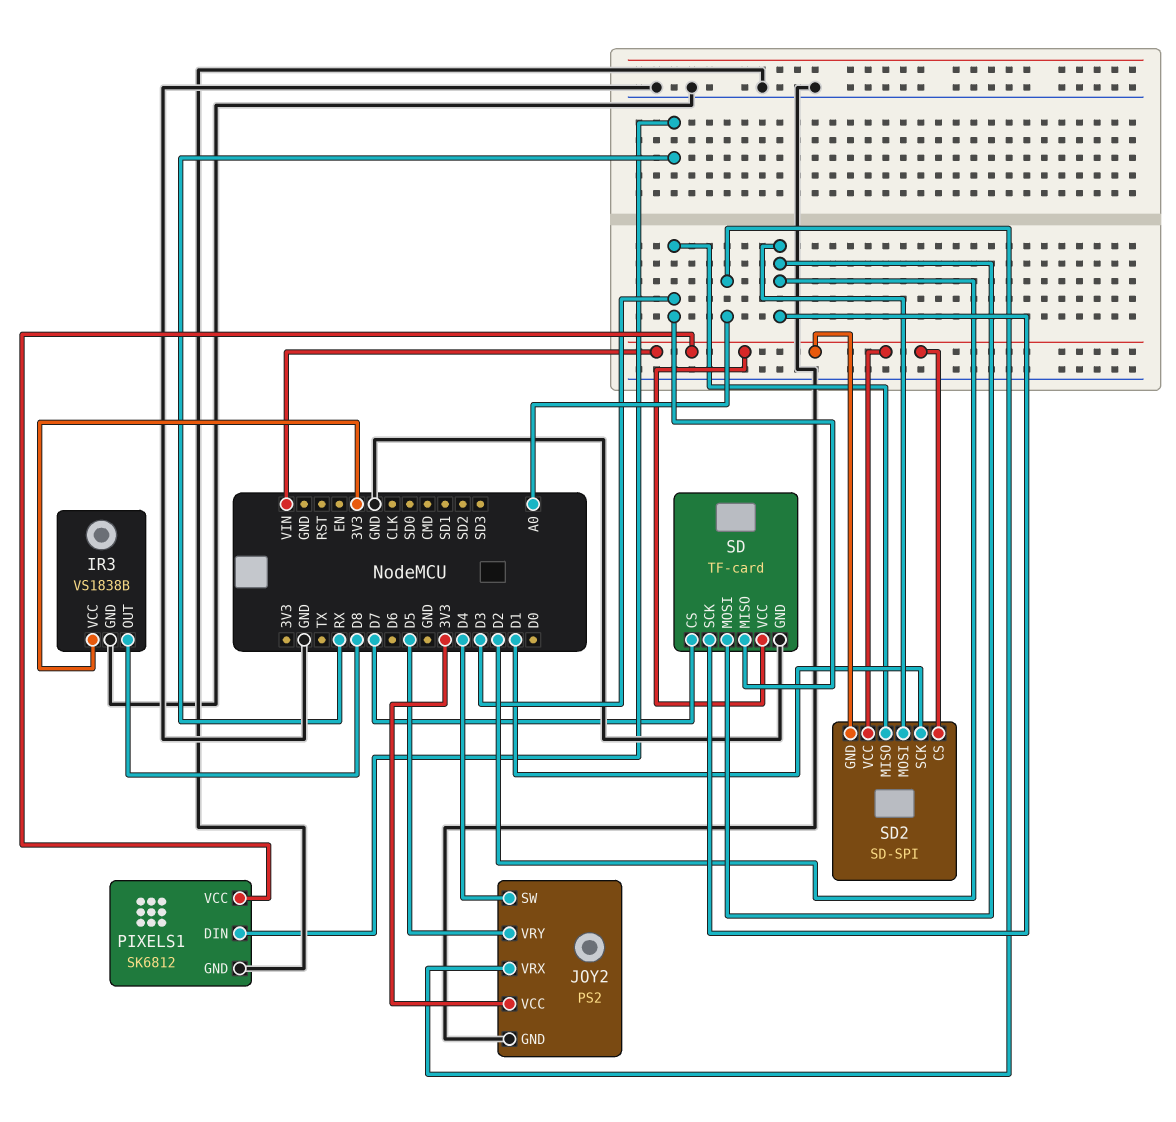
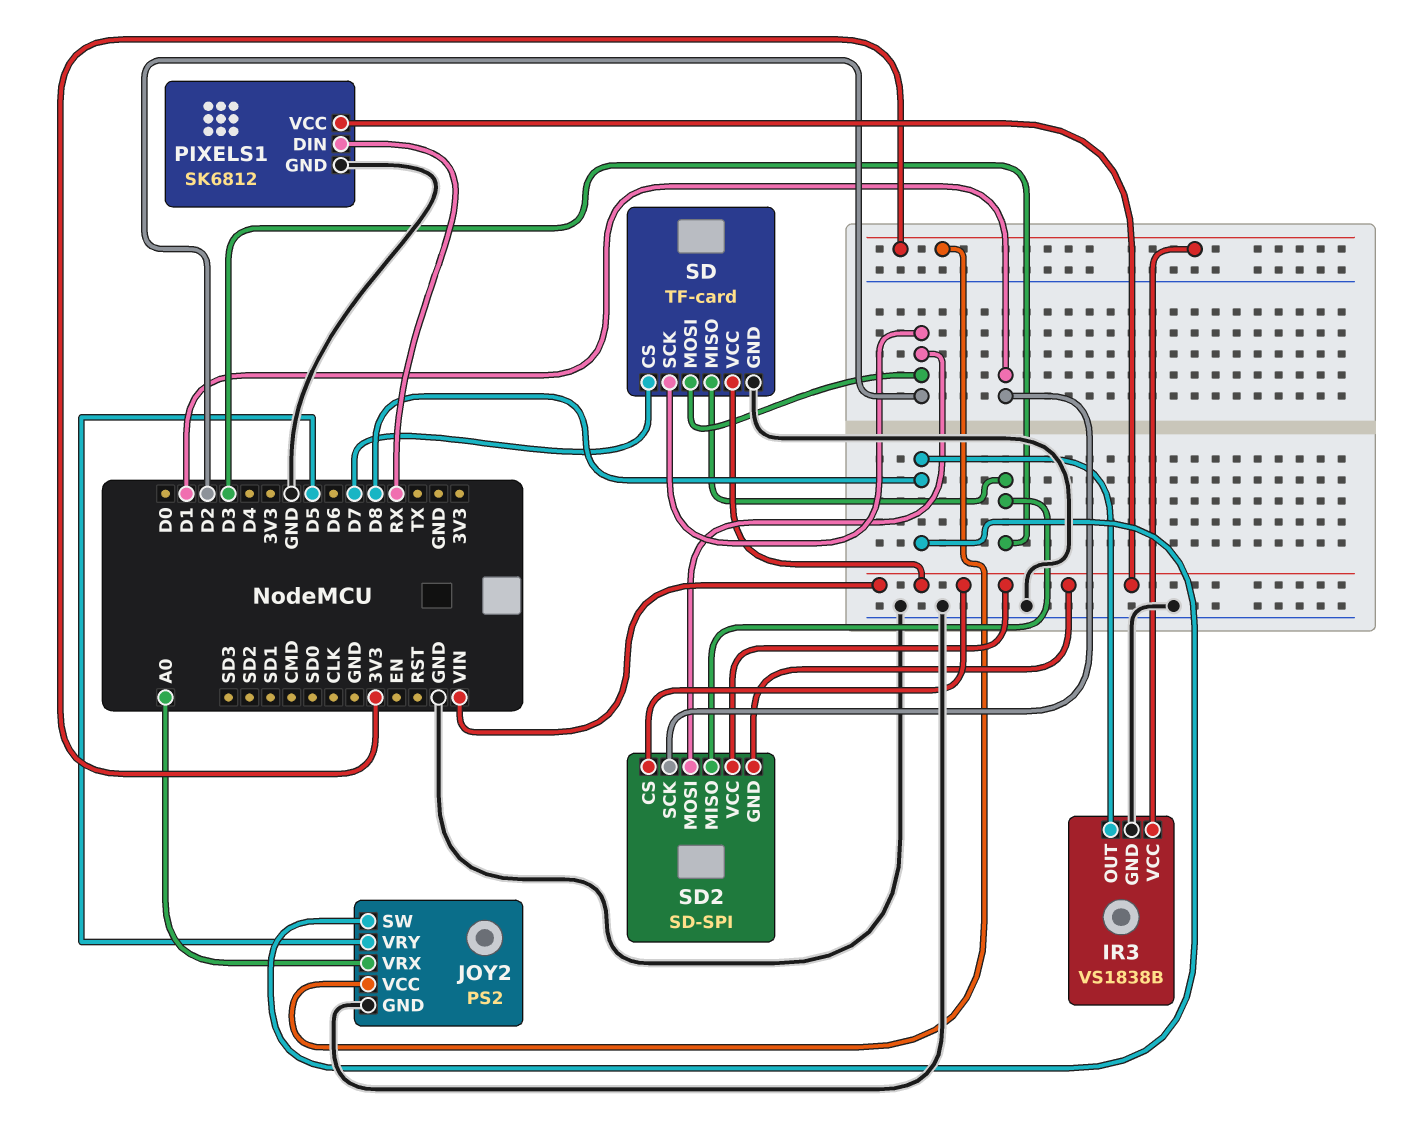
JOY2 pin SW: D4 -> D8

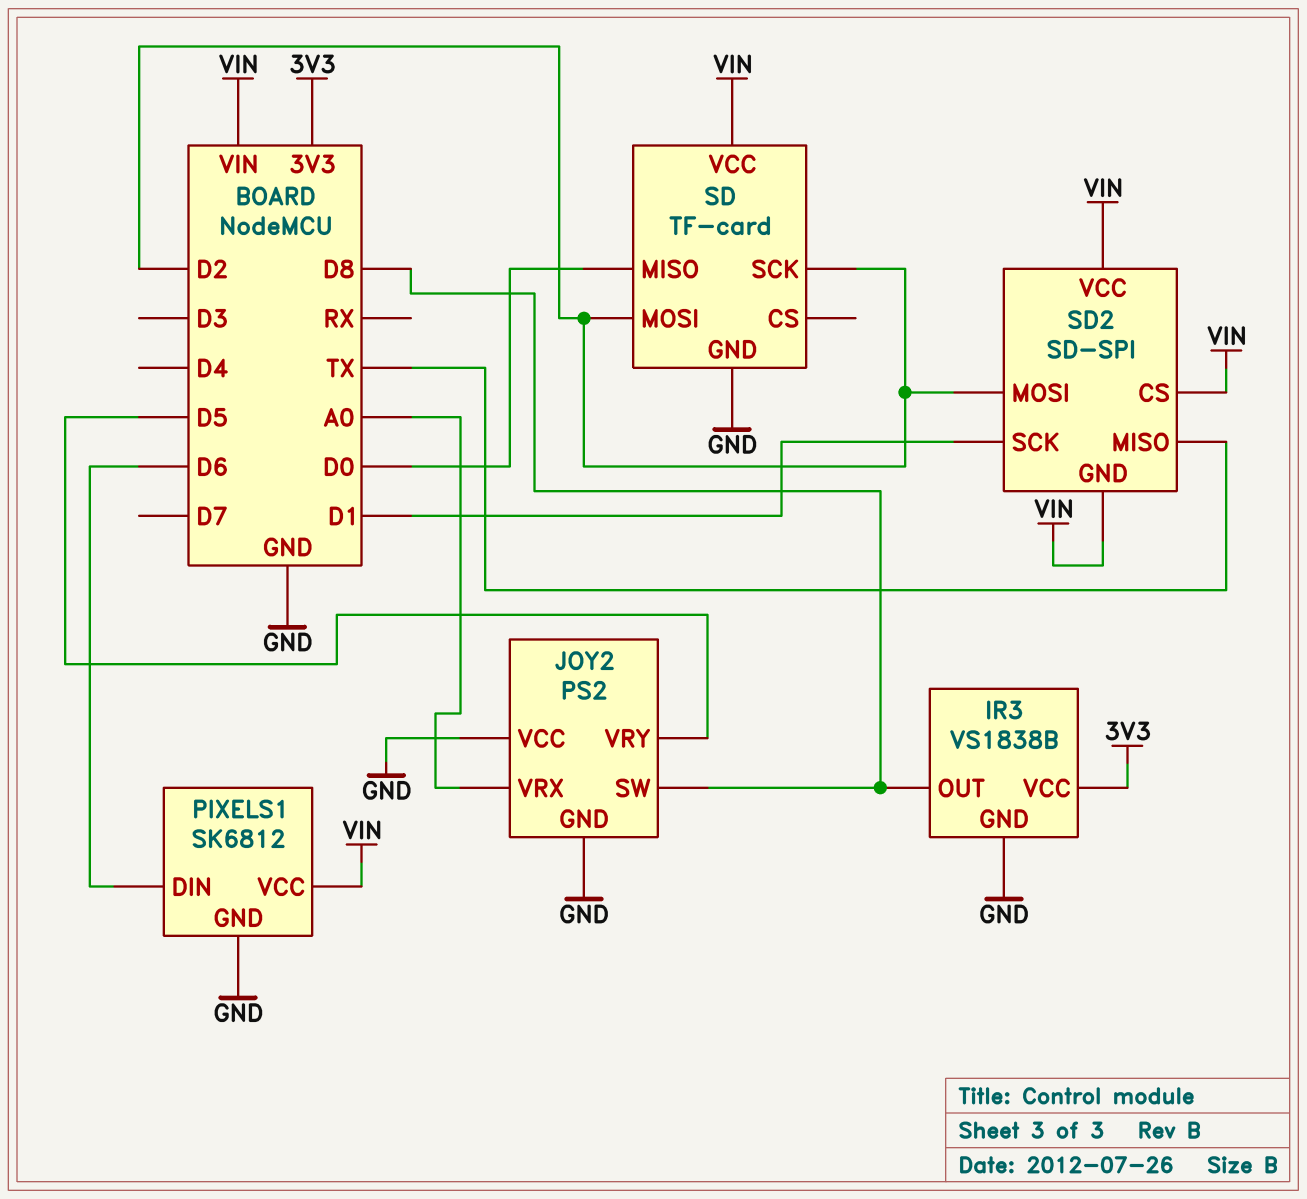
JOY2 pin VCC: 3V3 -> GND
PIXELS1 pin DIN: RX -> D6
SD pin CS: D7 -> none
SD pin MISO: D3 -> D0
SD2 pin MISO: D3 -> TX

